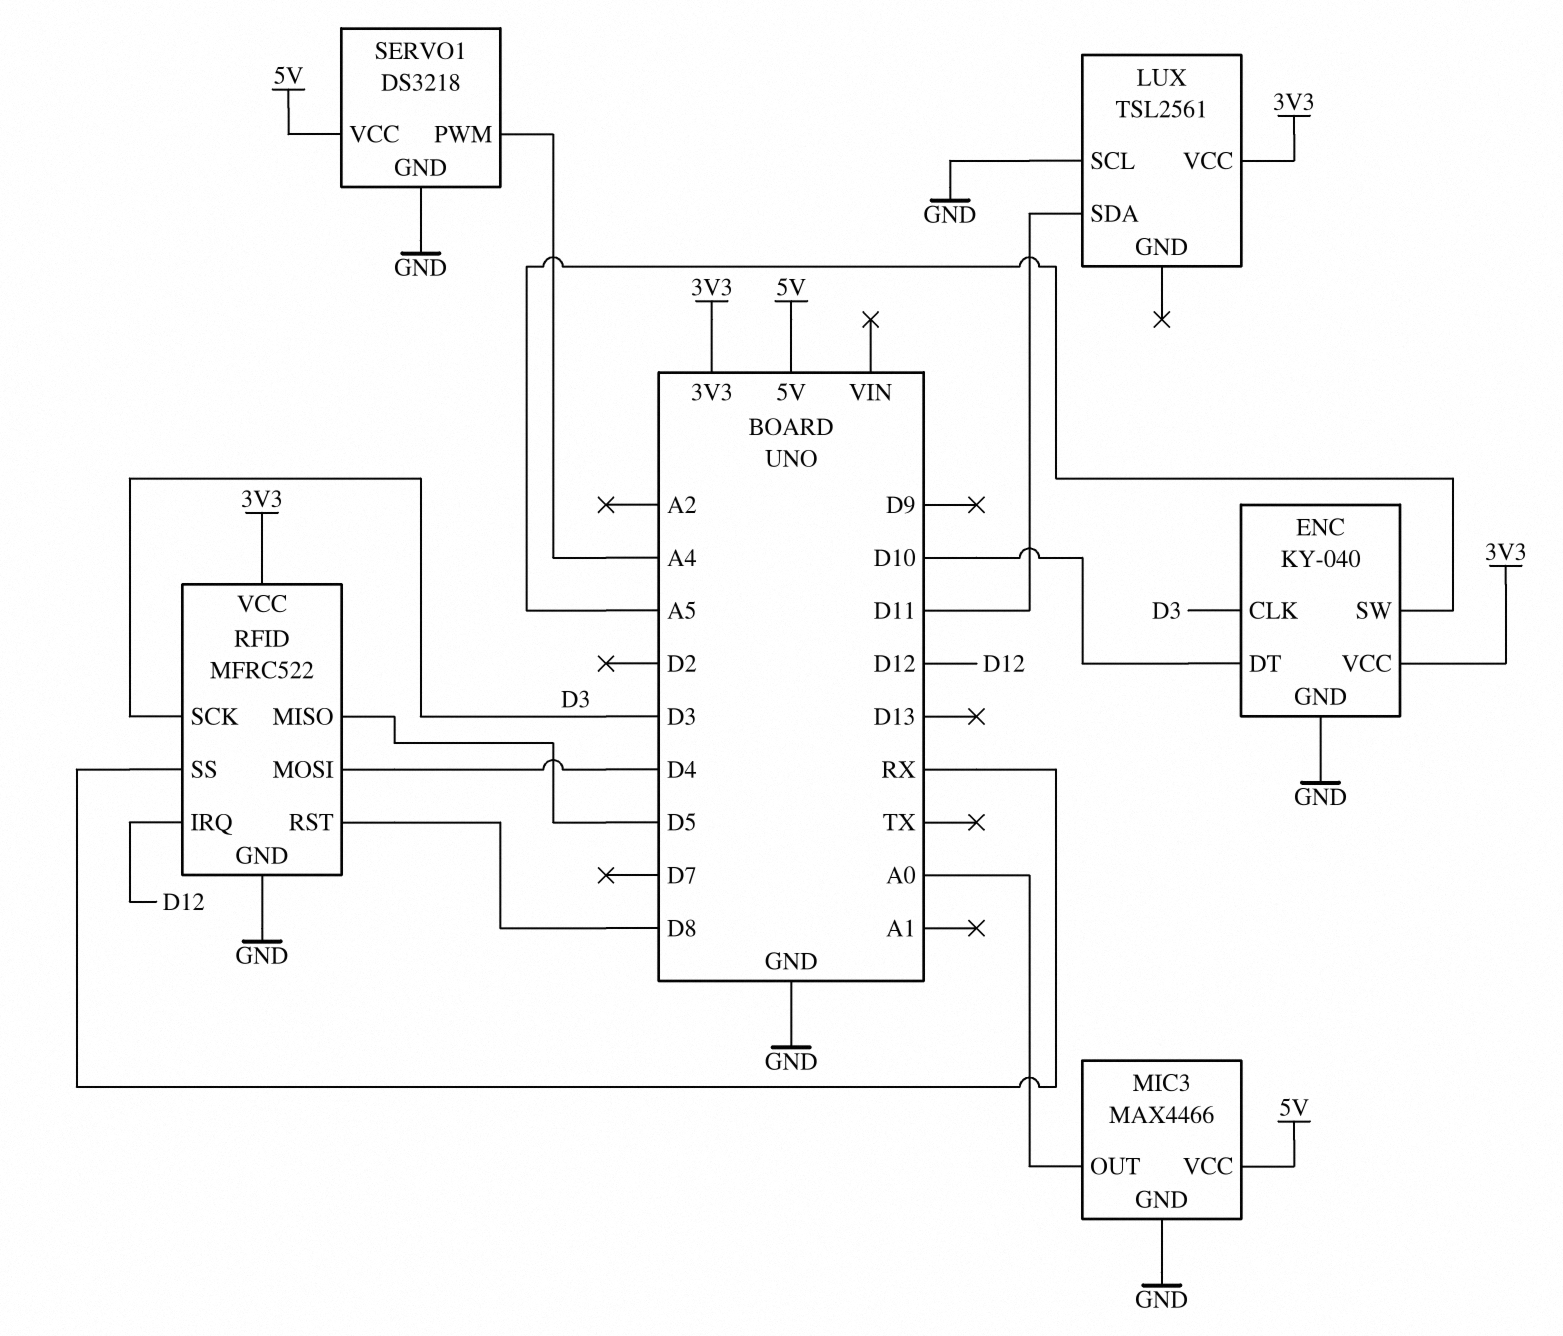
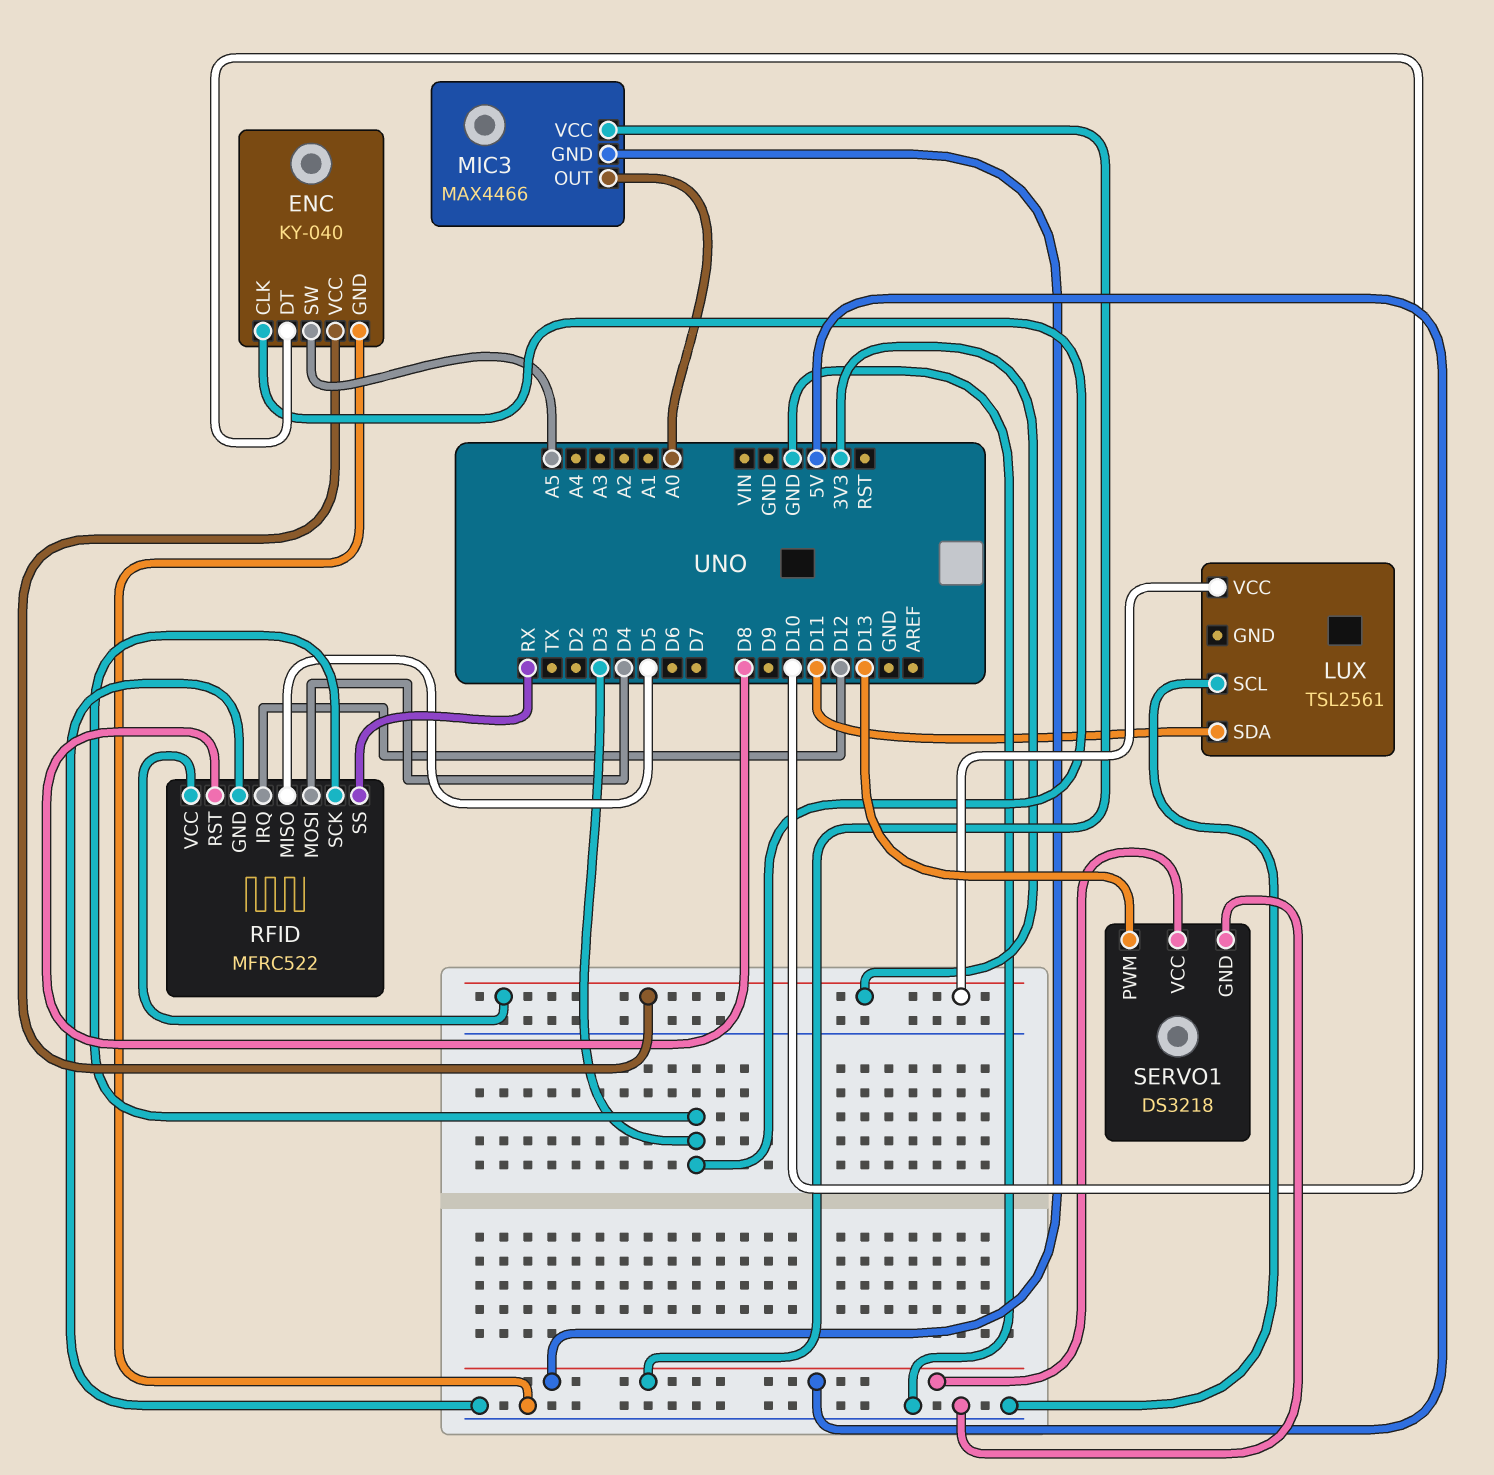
MIC3 pin GND: GND -> 5V
SERVO1 pin PWM: A4 -> D13

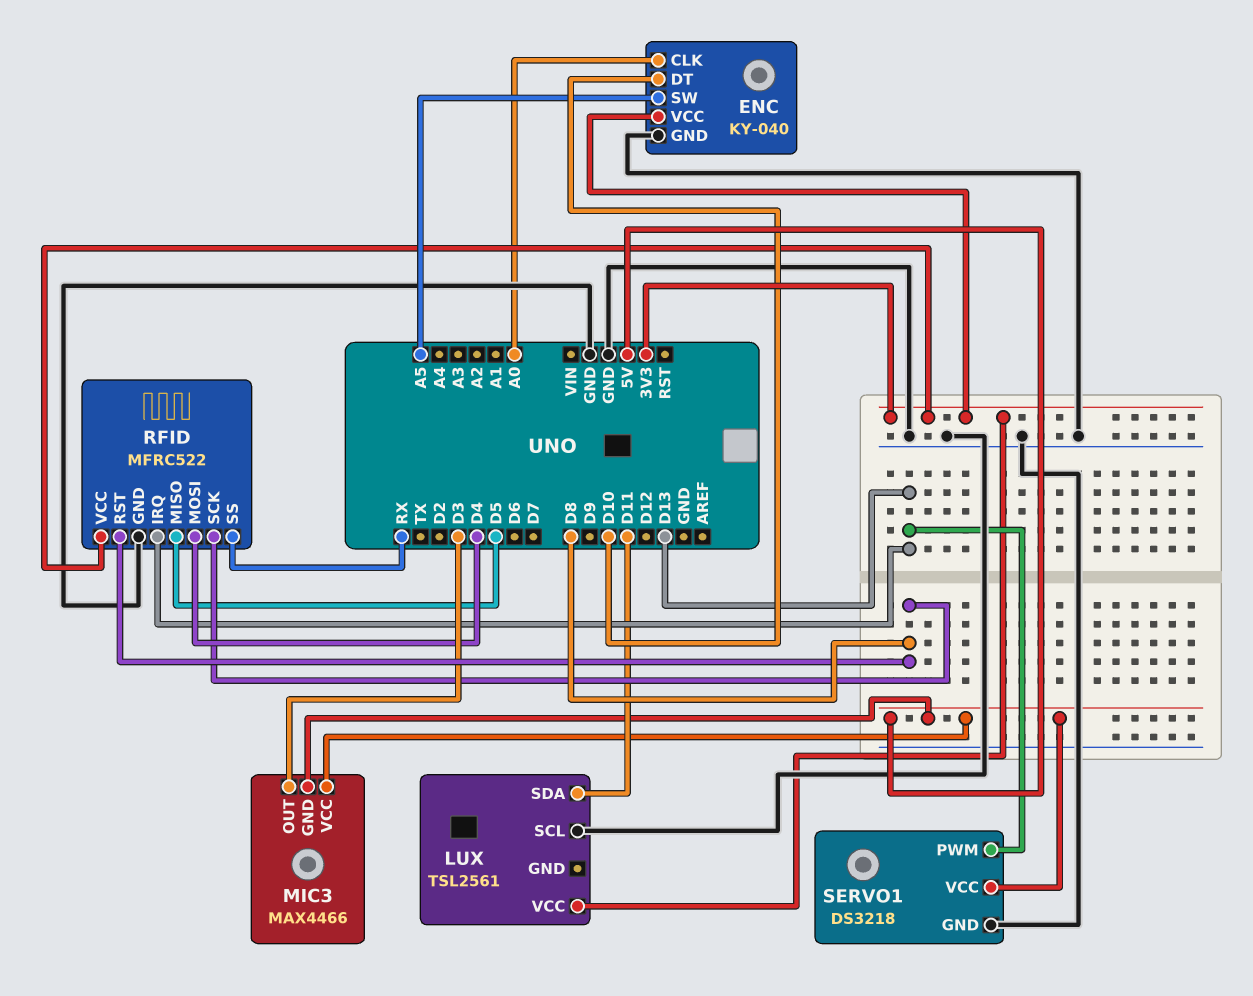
ENC pin CLK: D3 -> A0
MIC3 pin OUT: A0 -> D3
RFID pin IRQ: D12 -> D13
RFID pin SCK: D3 -> D8

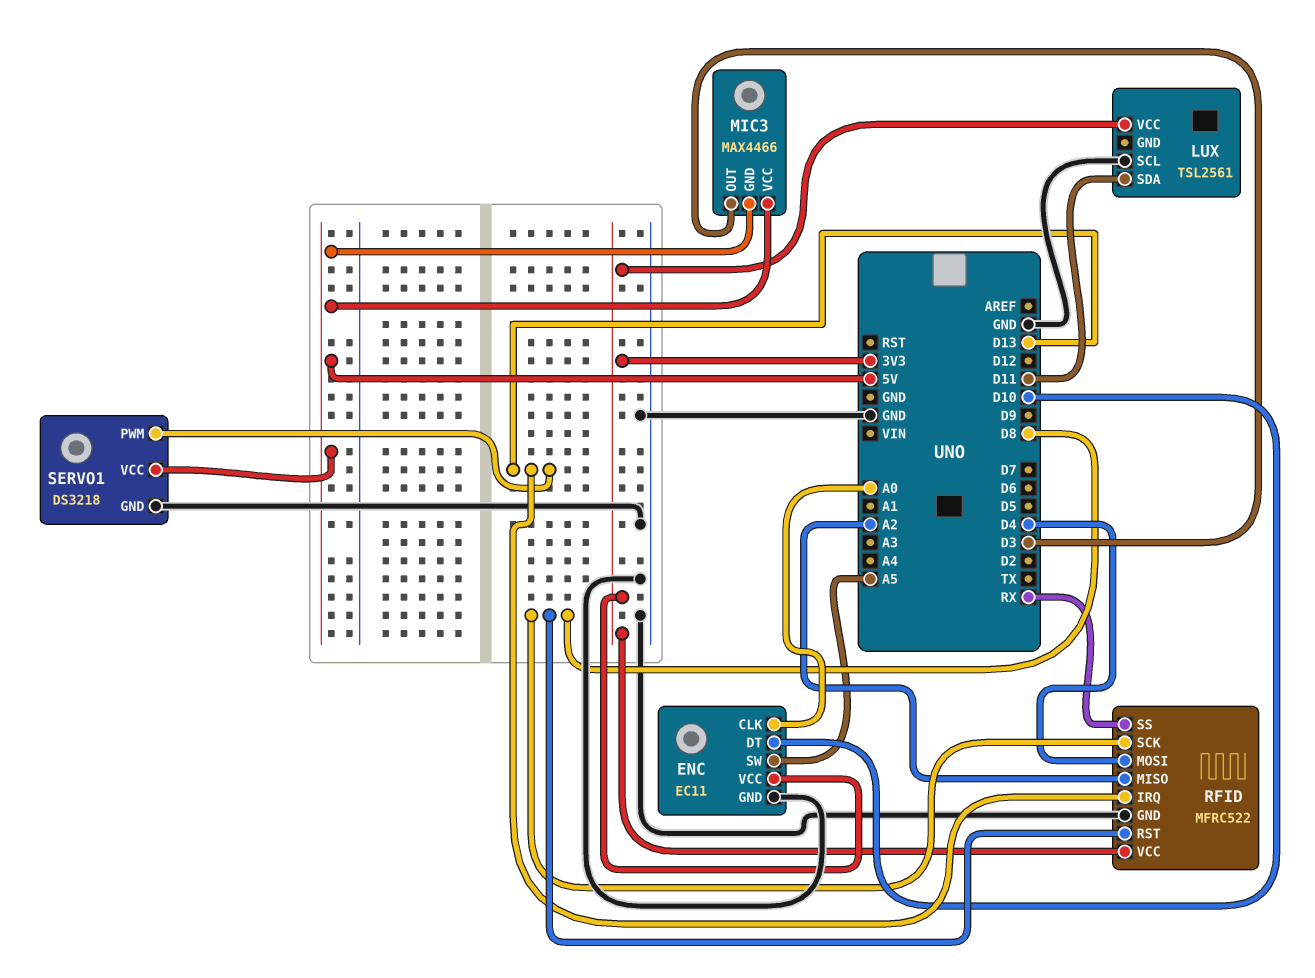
ENC: KY-040 -> EC11
RFID pin MISO: D5 -> A2

